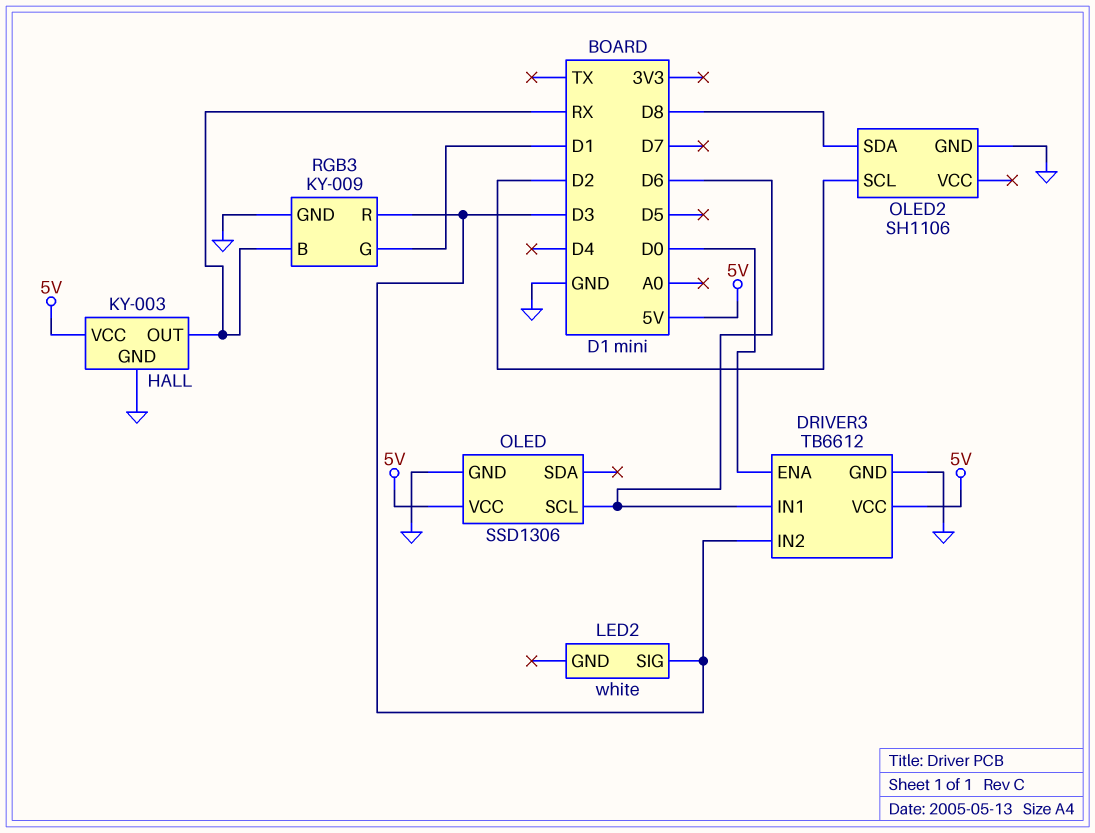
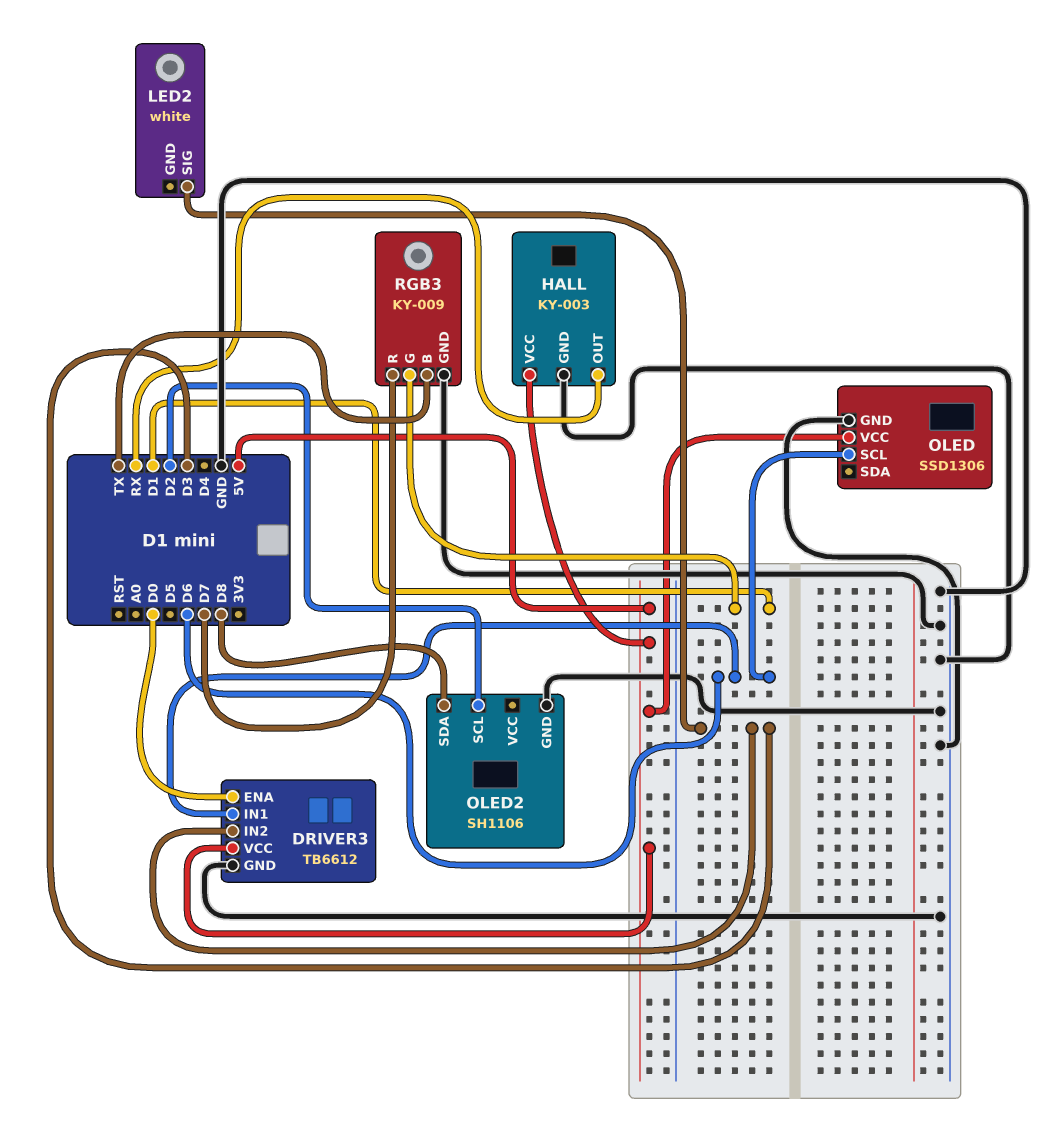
RGB3 pin B: RX -> TX
RGB3 pin R: D3 -> D7

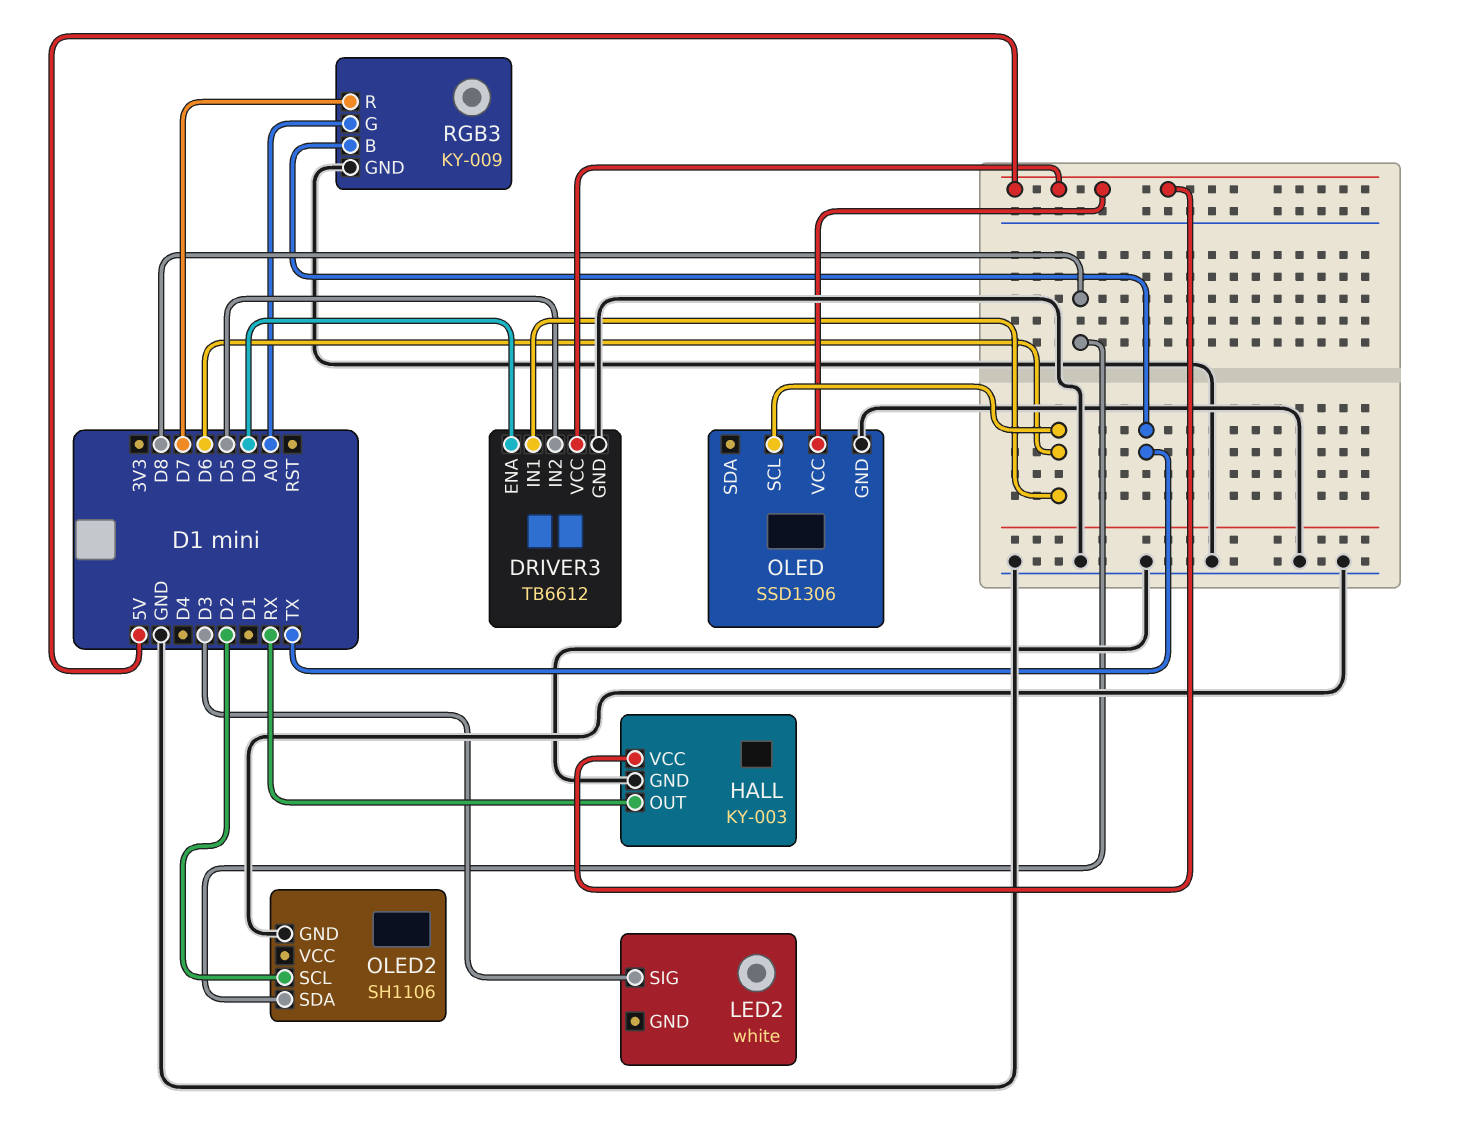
DRIVER3 pin IN2: D3 -> D5
RGB3 pin G: D1 -> A0

